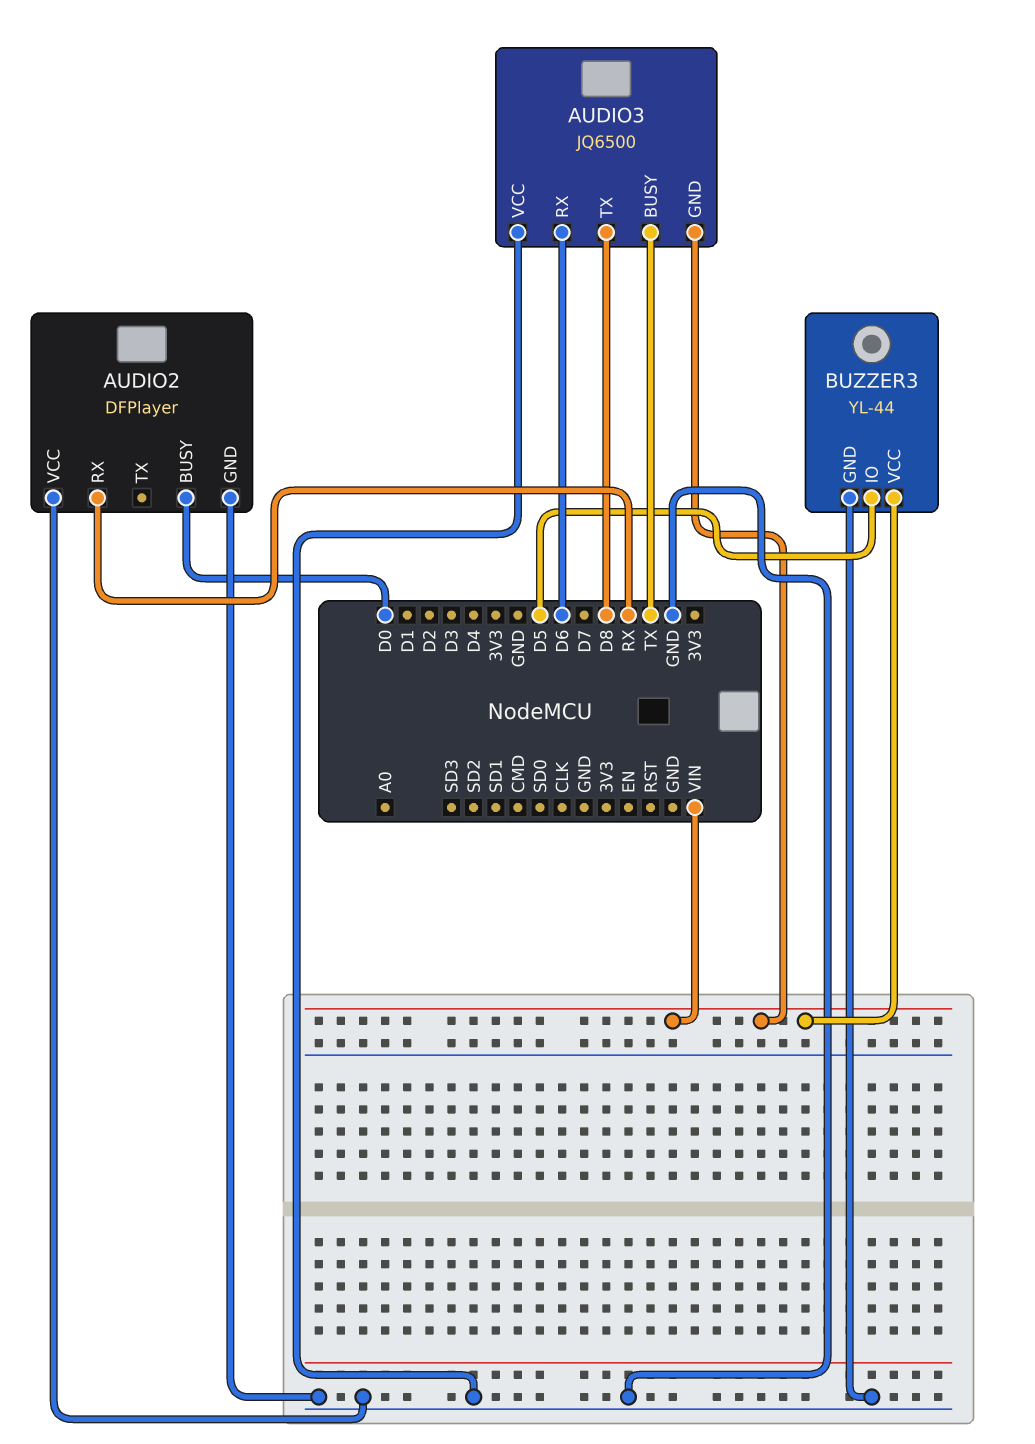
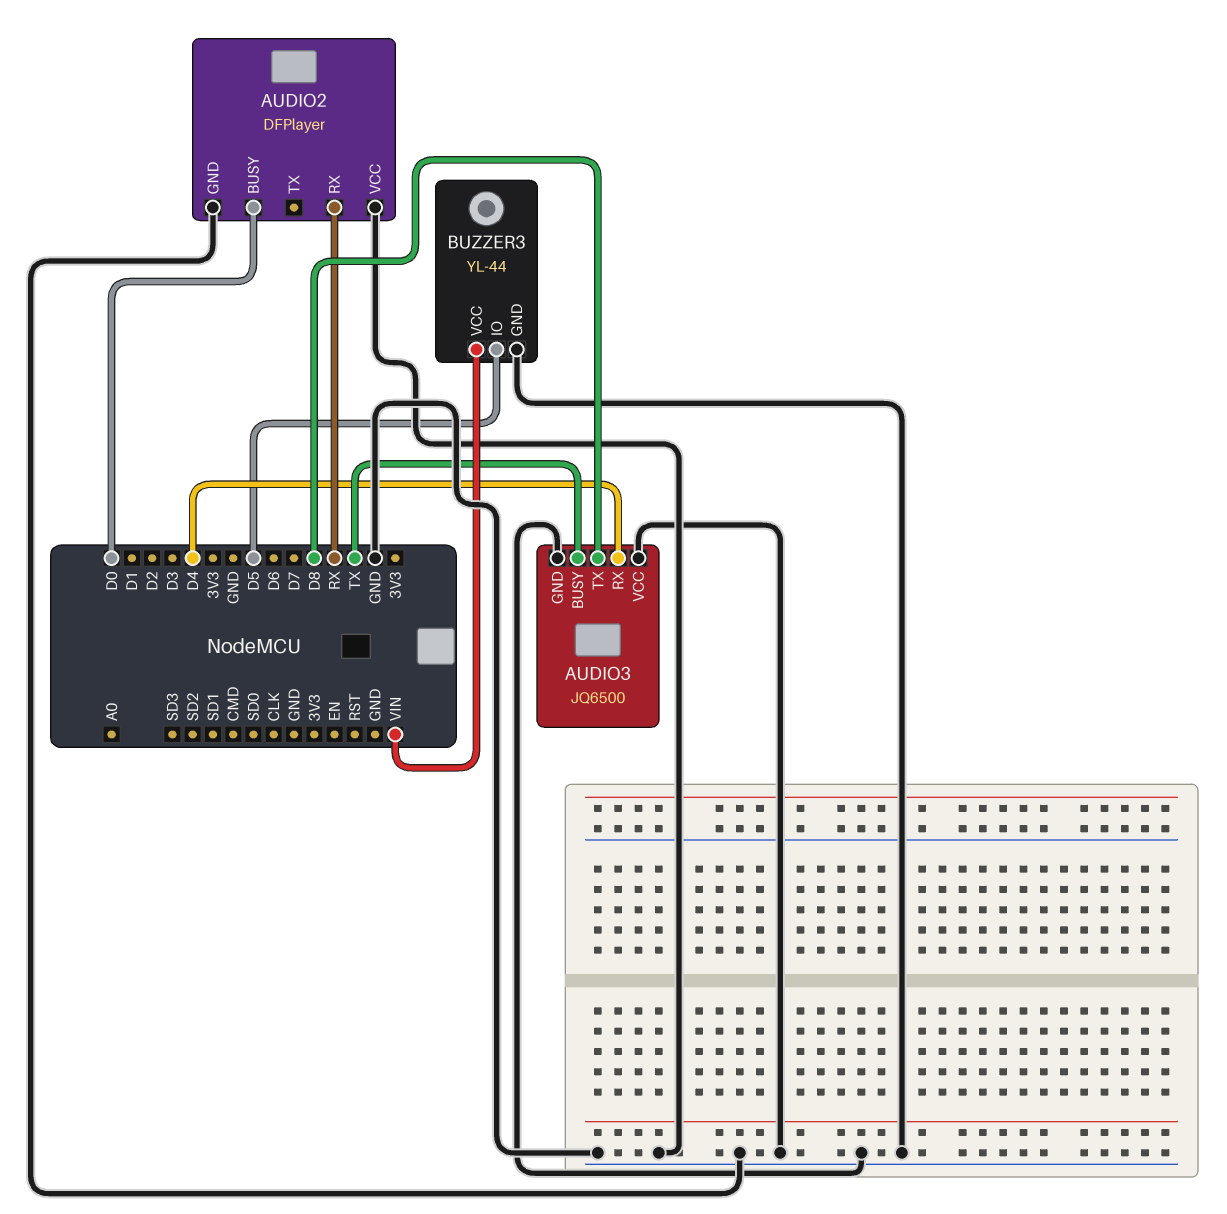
AUDIO3 pin GND: VIN -> GND
AUDIO3 pin RX: D6 -> D4

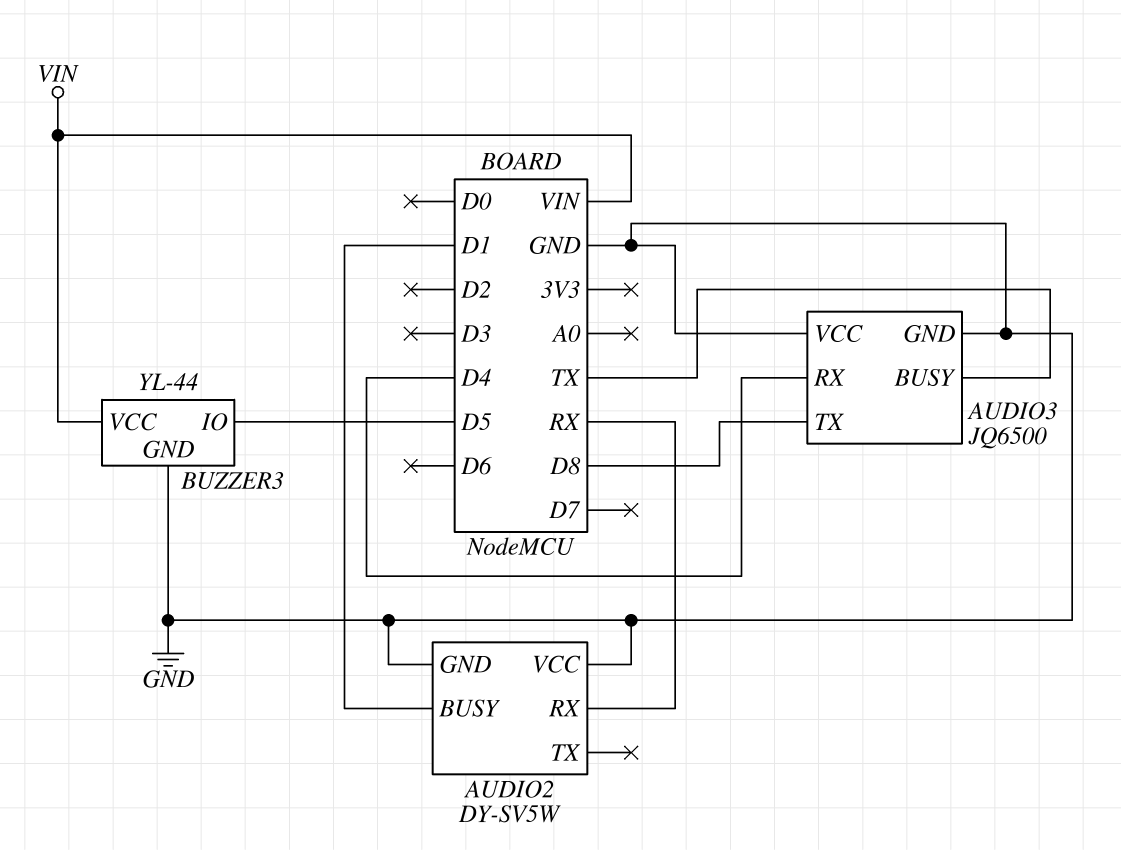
AUDIO2: DFPlayer -> DY-SV5W
AUDIO2 pin BUSY: D0 -> D1

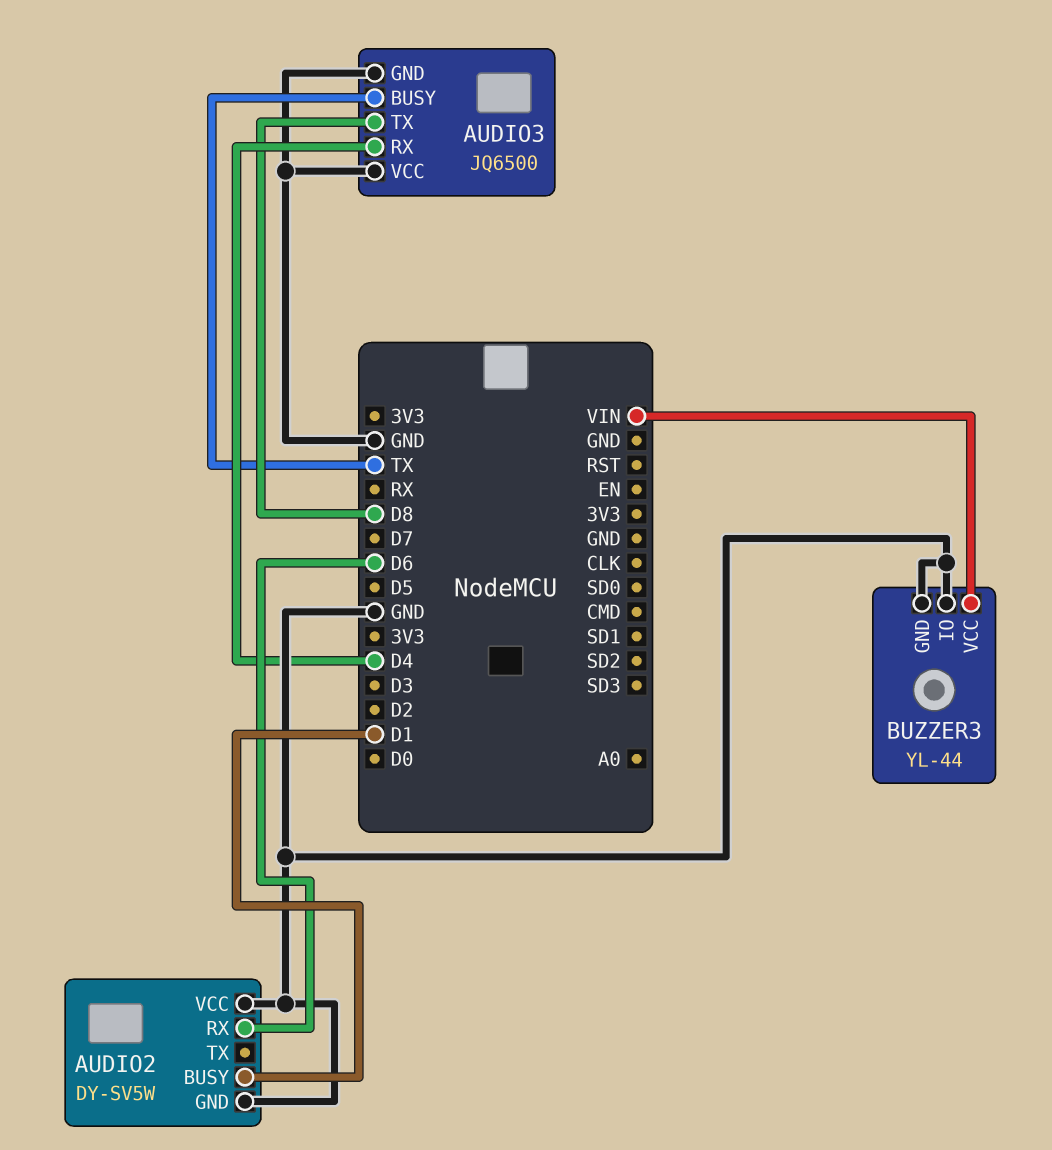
AUDIO2 pin RX: RX -> D6
BUZZER3 pin IO: D5 -> GND

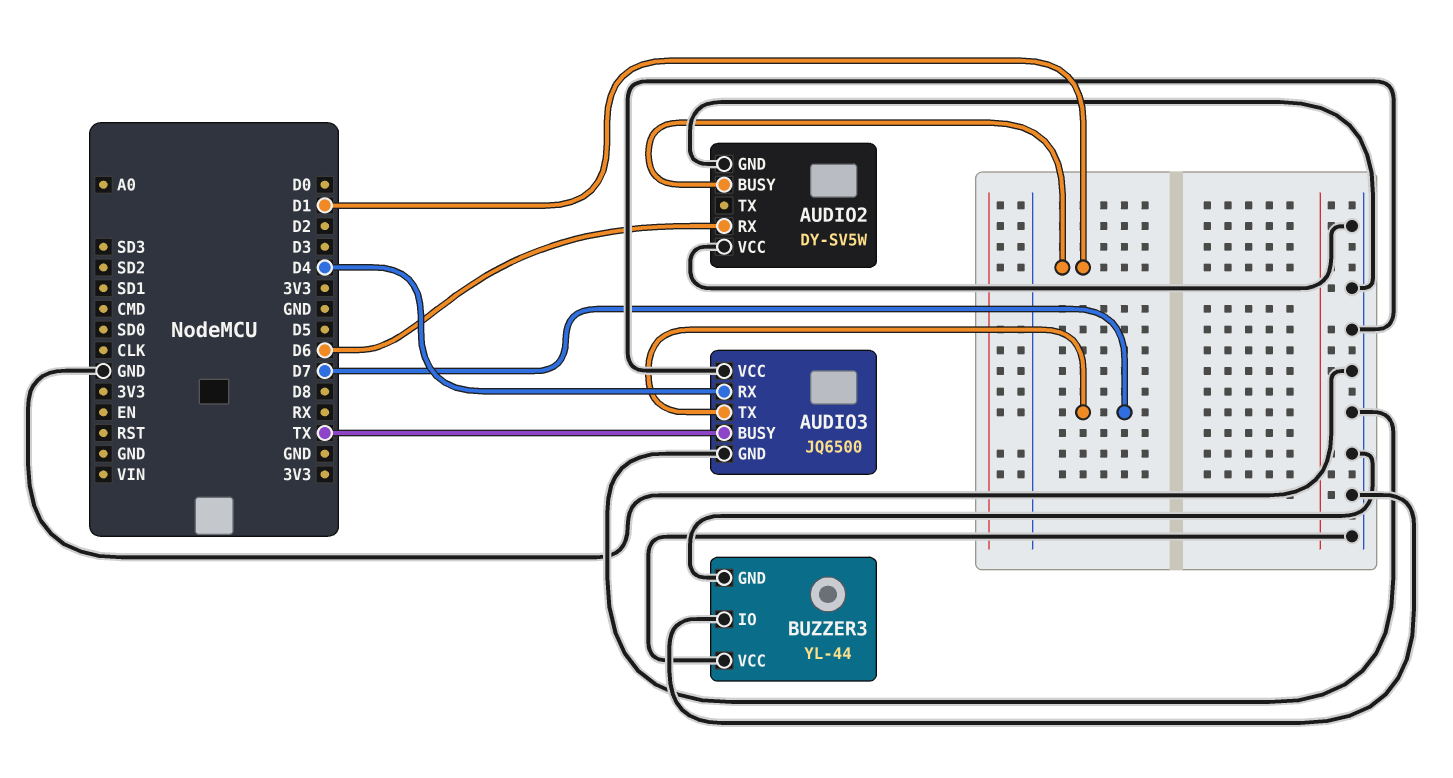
AUDIO3 pin TX: D8 -> D7
BUZZER3 pin VCC: VIN -> GND

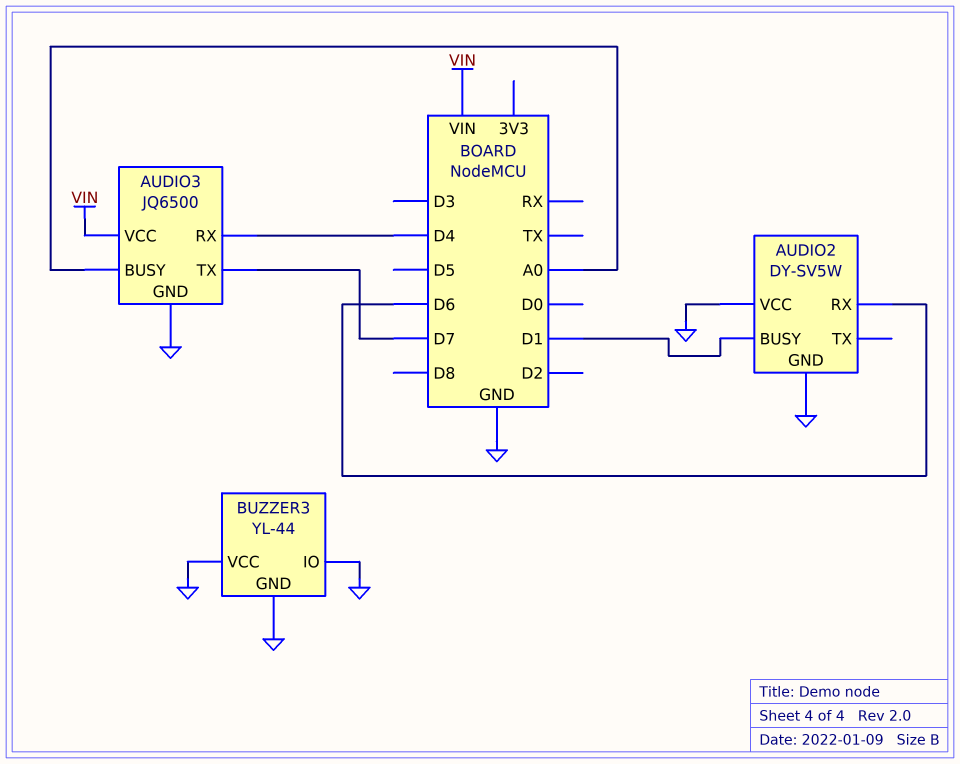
AUDIO3 pin BUSY: TX -> A0
AUDIO3 pin VCC: GND -> VIN

